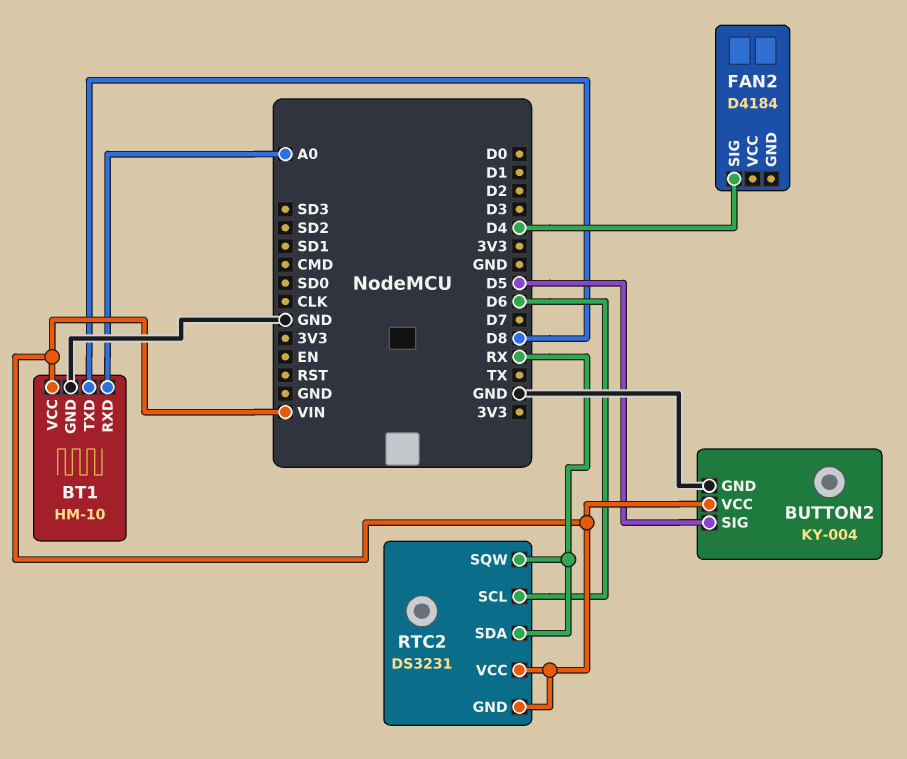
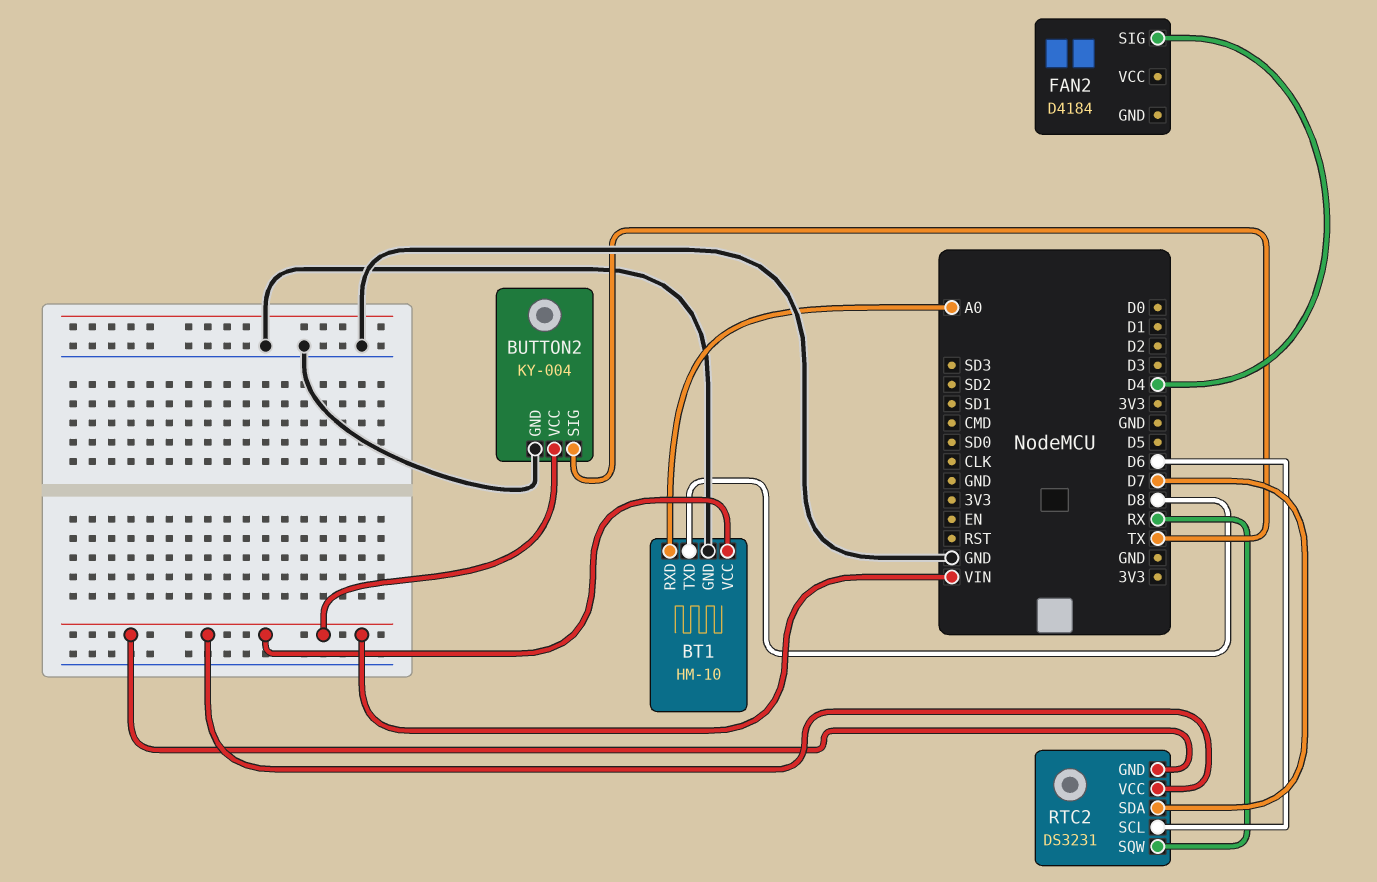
BUTTON2 pin SIG: D5 -> TX
RTC2 pin SDA: RX -> D7

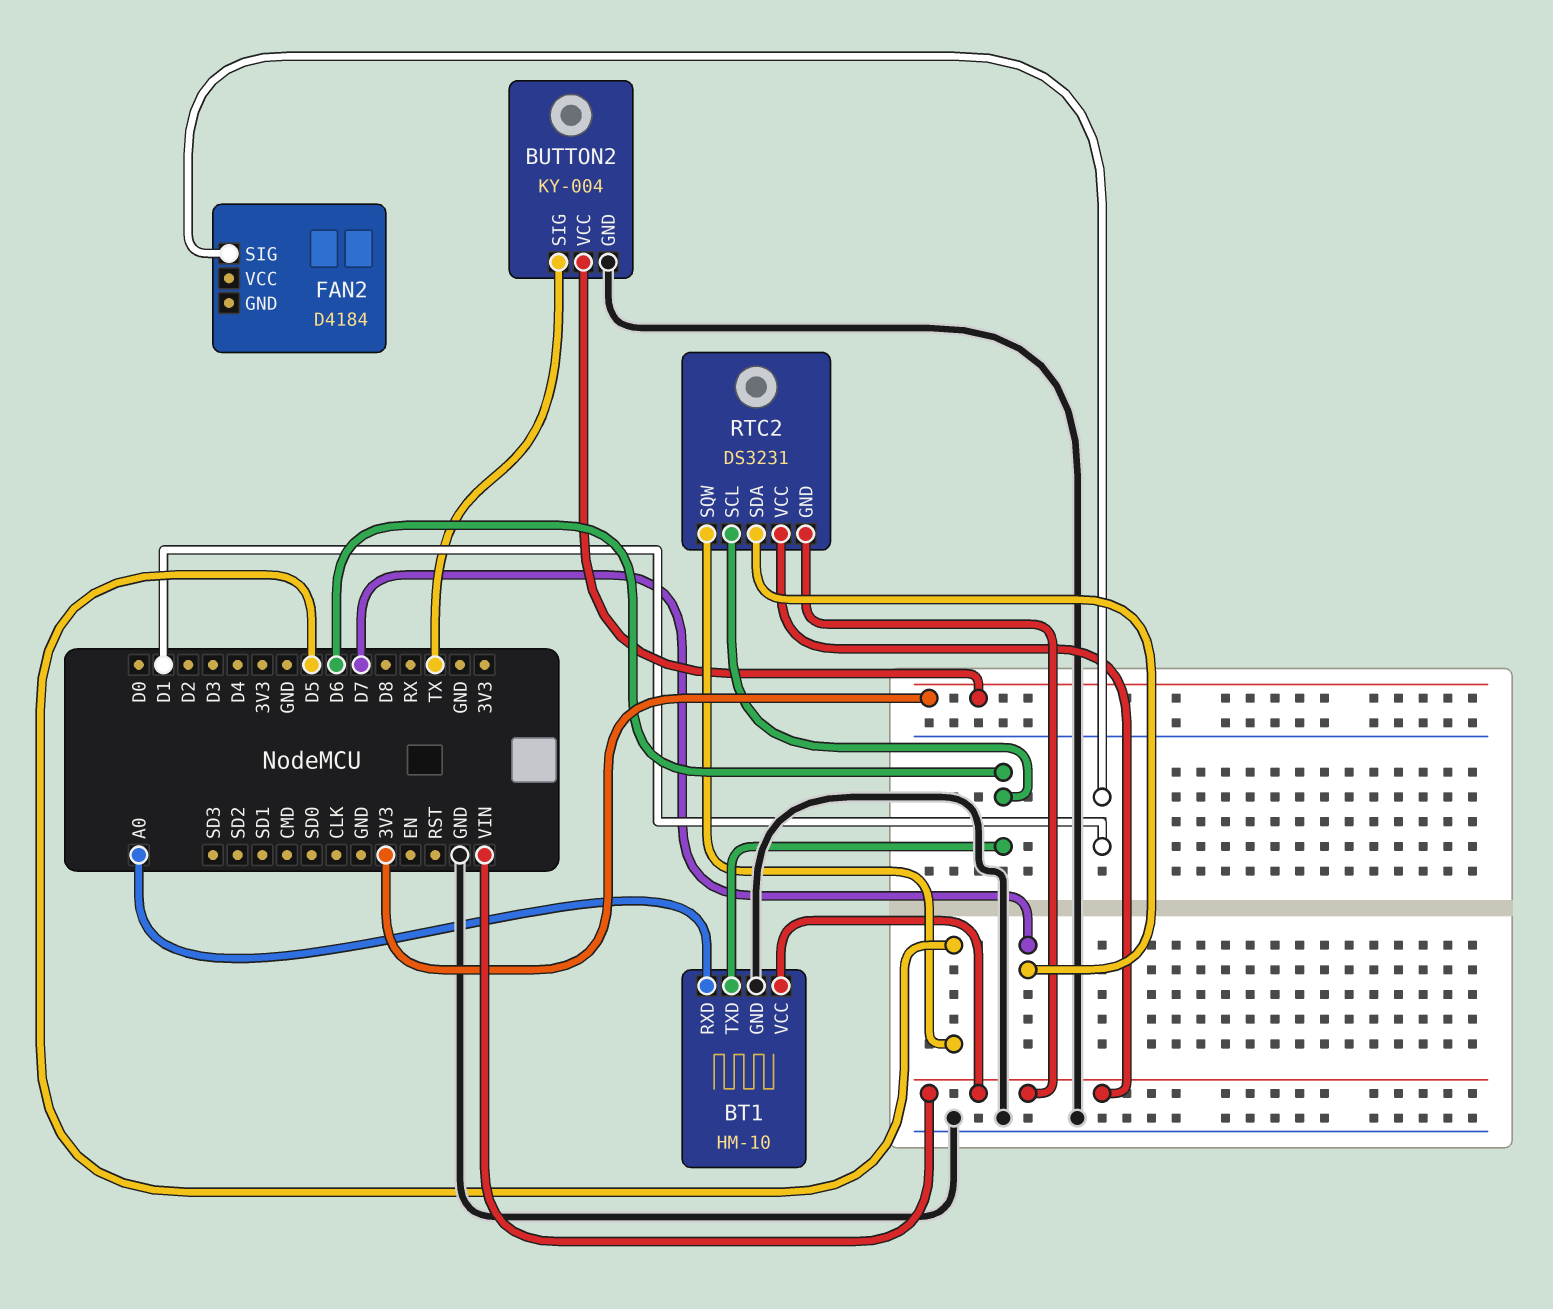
BT1 pin TXD: D8 -> D6
BUTTON2 pin VCC: VIN -> 3V3
FAN2 pin SIG: D4 -> D1
RTC2 pin SQW: RX -> D5

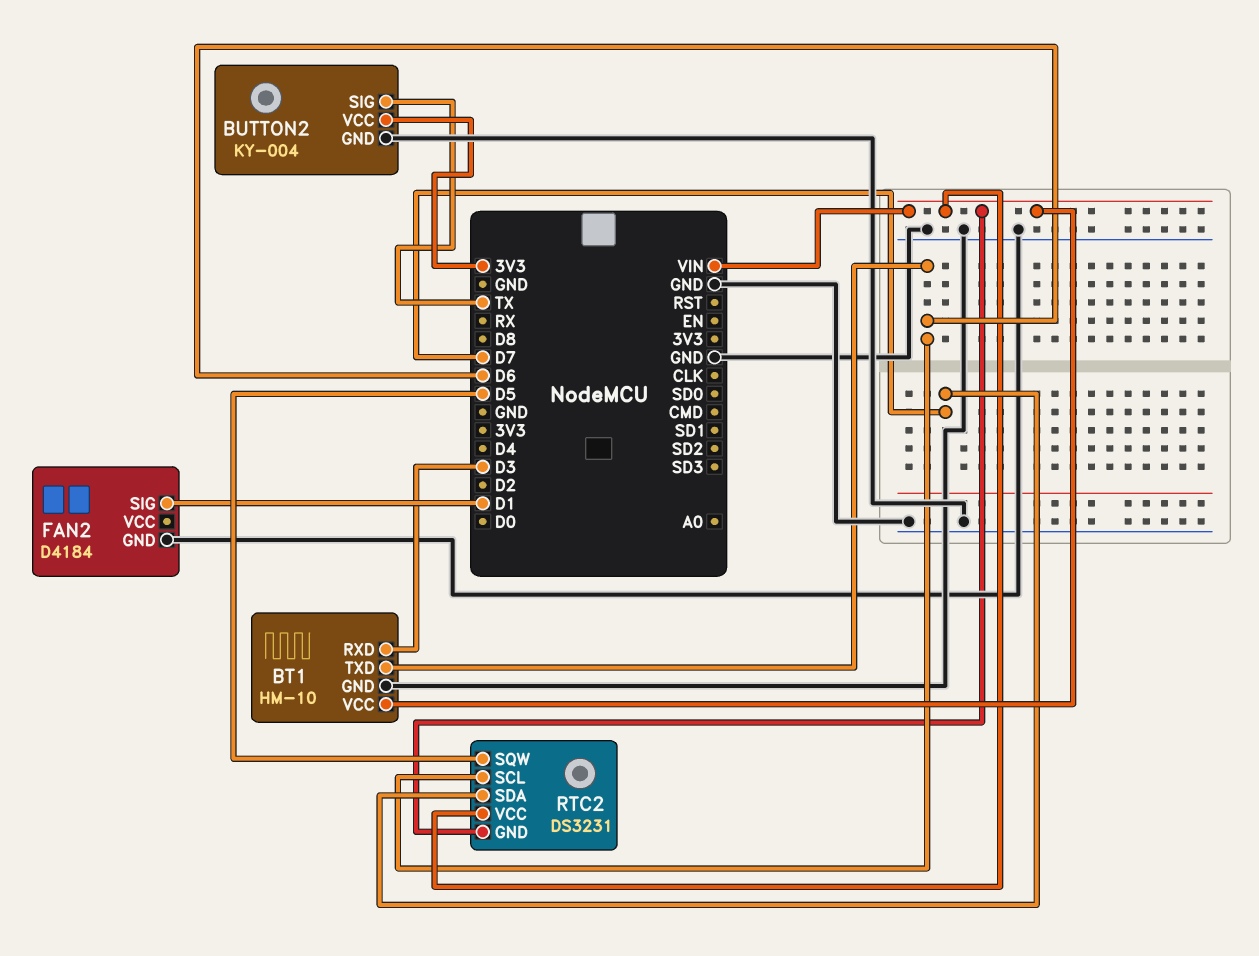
BT1 pin RXD: A0 -> D3
FAN2 pin GND: none -> GND

